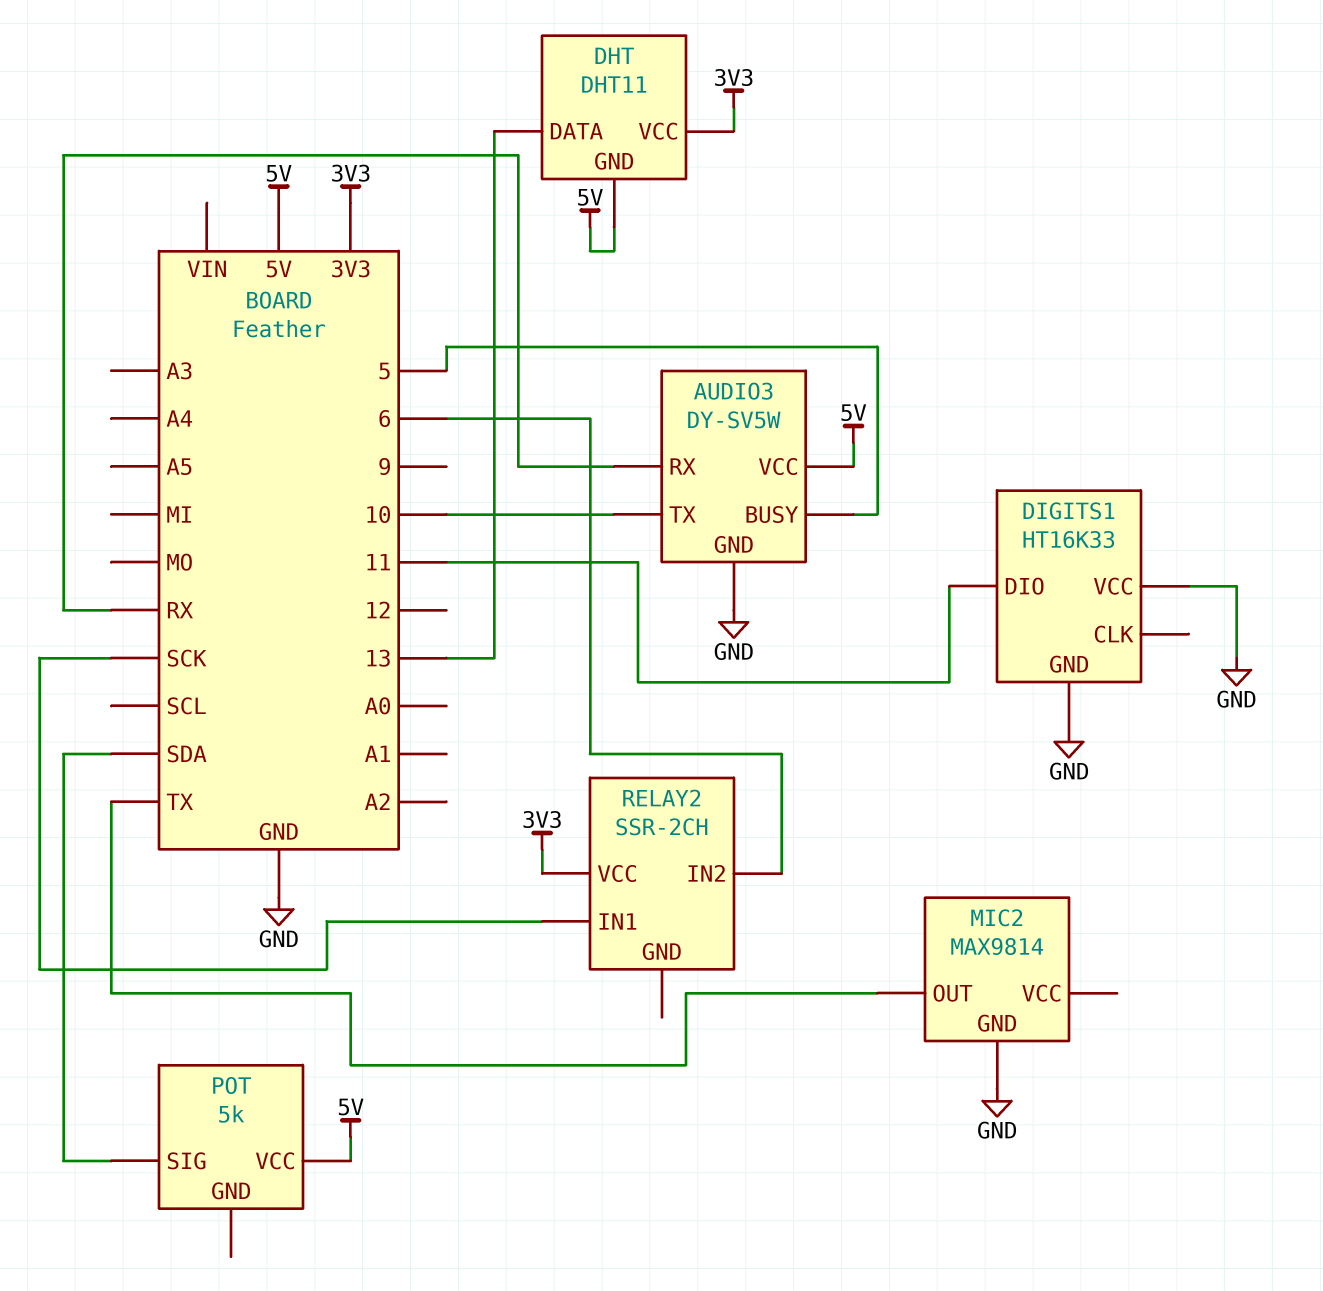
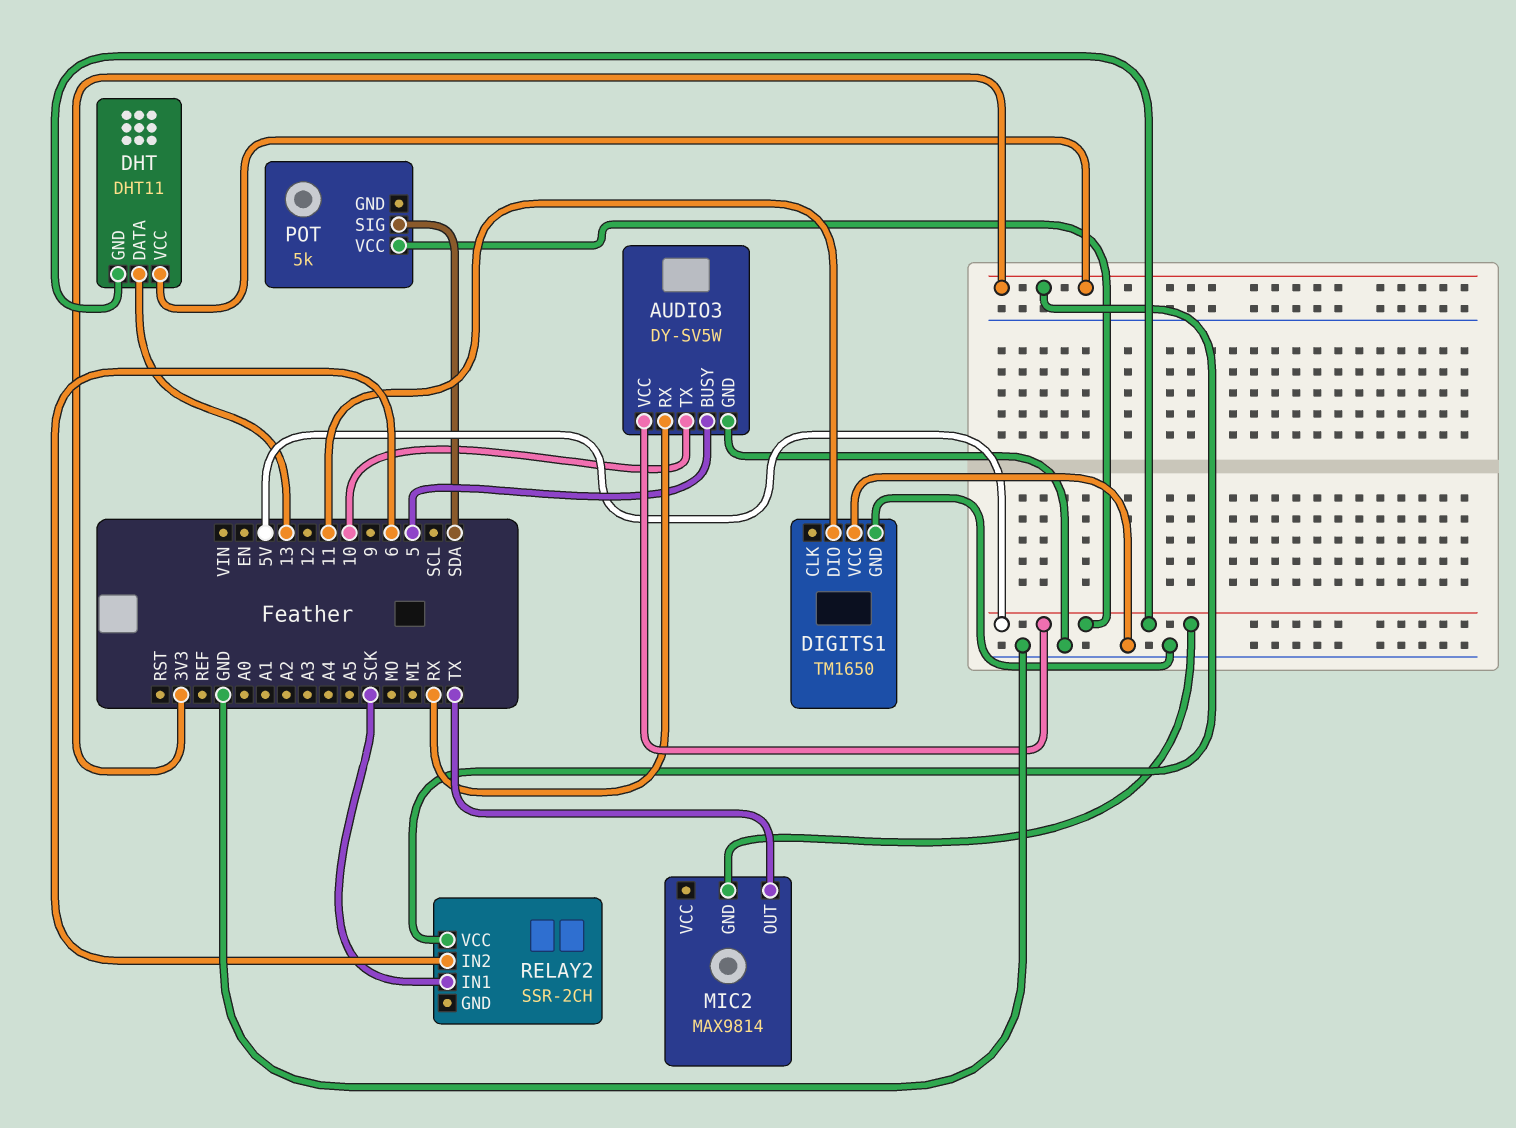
DIGITS1: HT16K33 -> TM1650
MIC2 pin GND: GND -> 5V

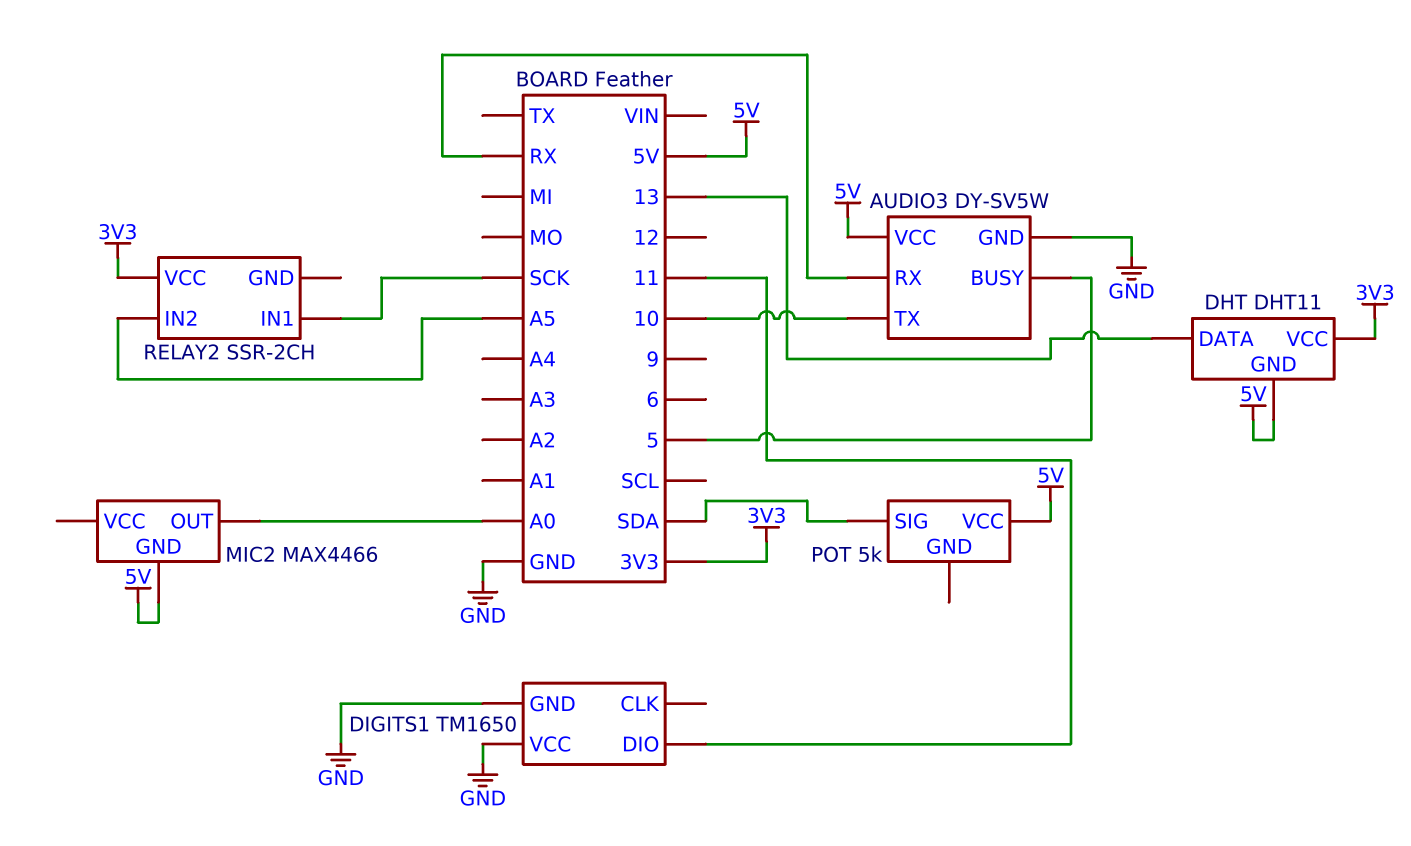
MIC2: MAX9814 -> MAX4466
MIC2 pin OUT: TX -> A0
RELAY2 pin IN2: 6 -> A5

